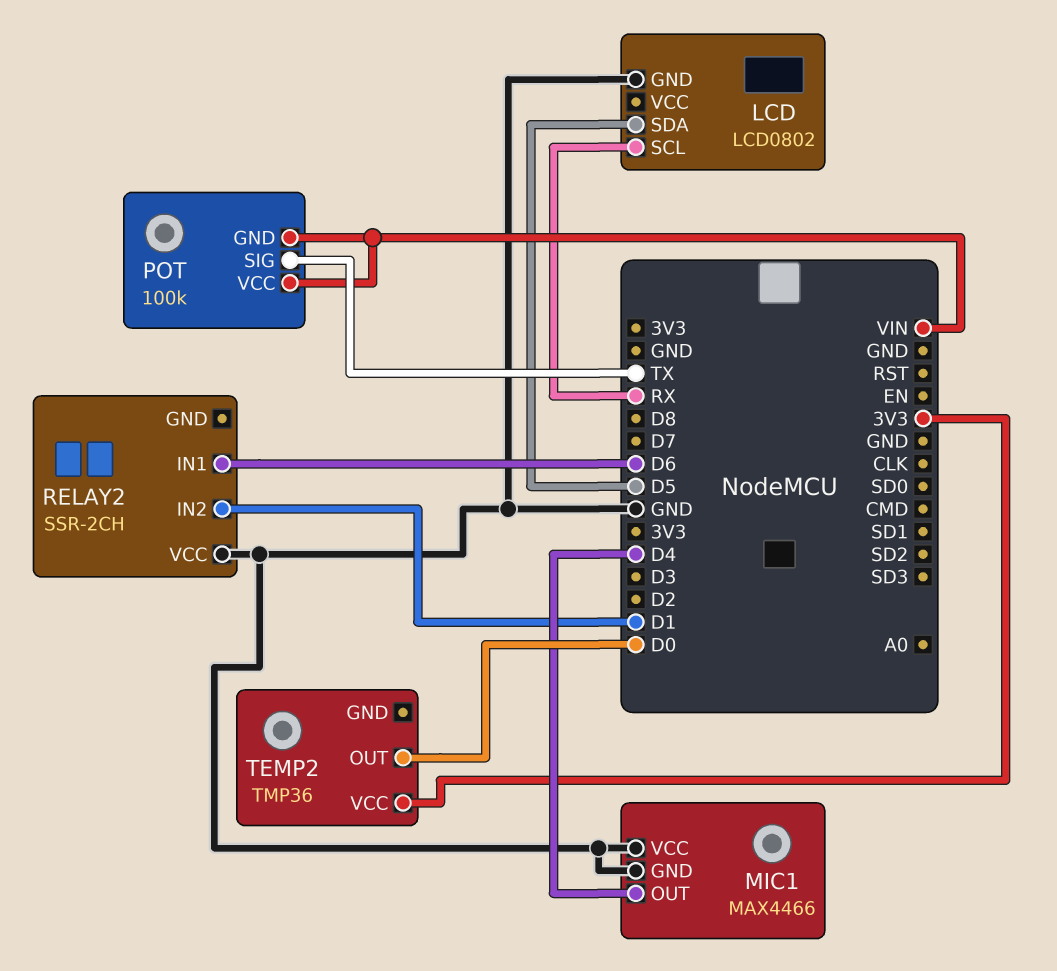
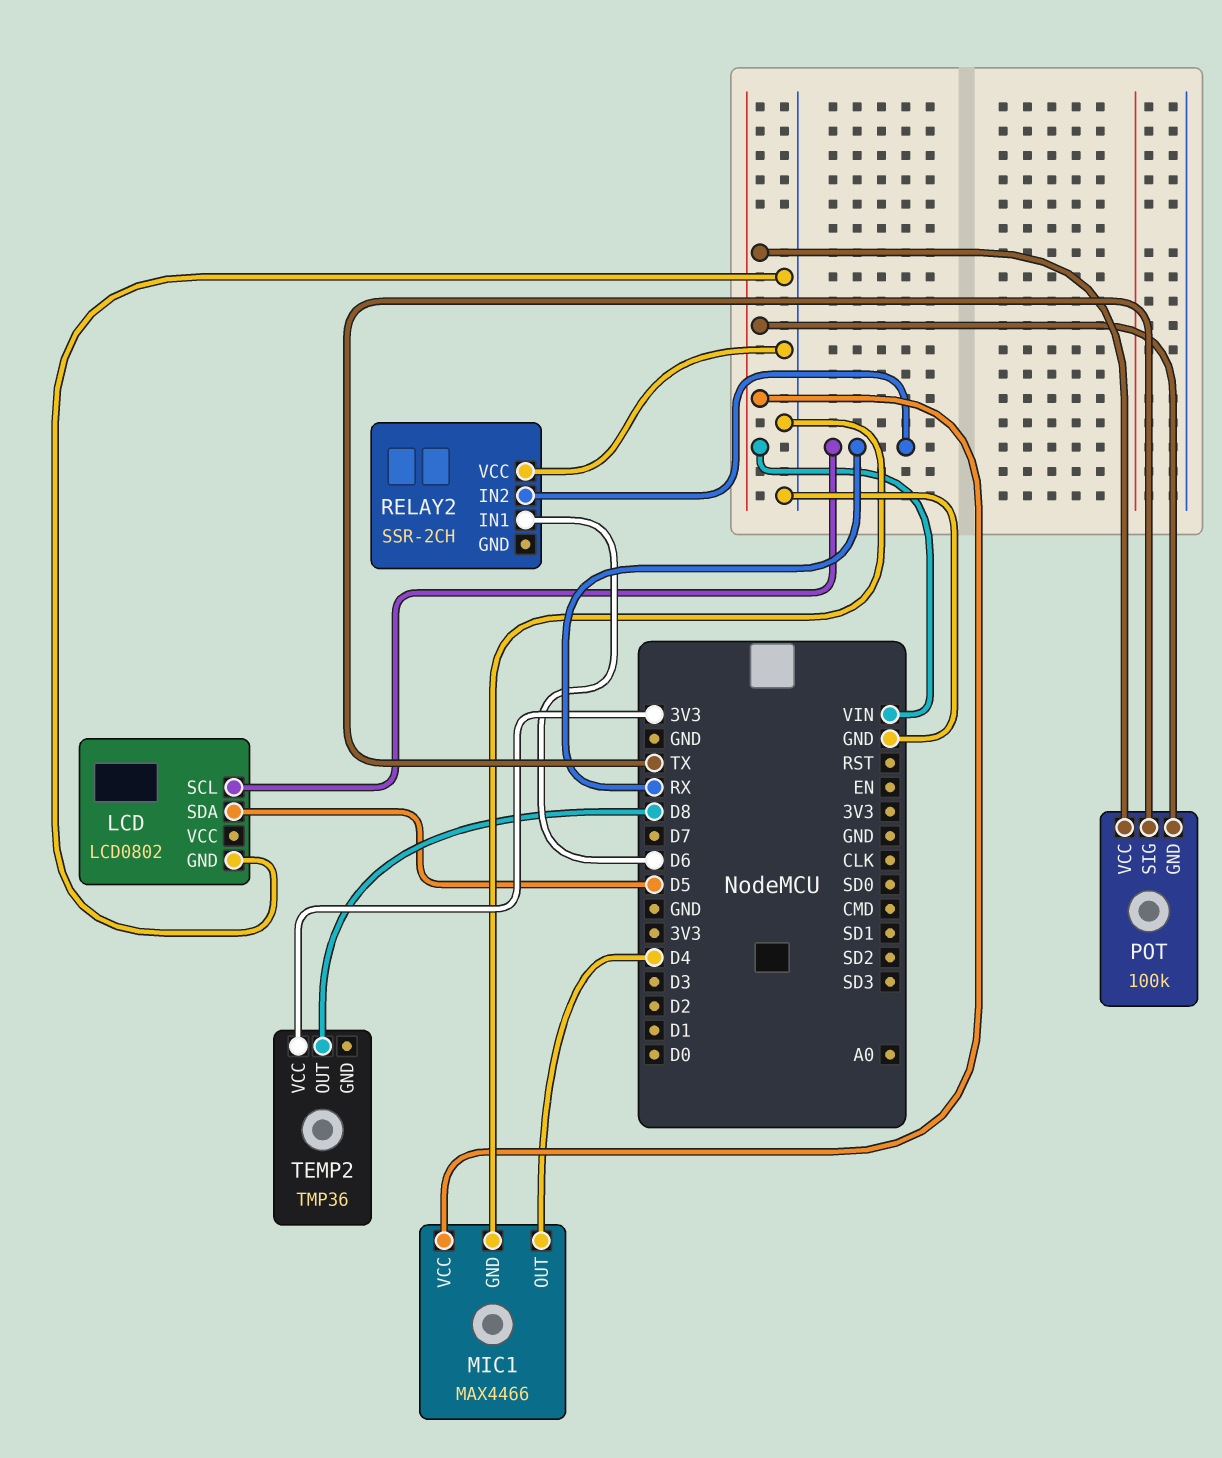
MIC1 pin VCC: GND -> VIN
RELAY2 pin IN2: D1 -> RX
TEMP2 pin OUT: D0 -> D8

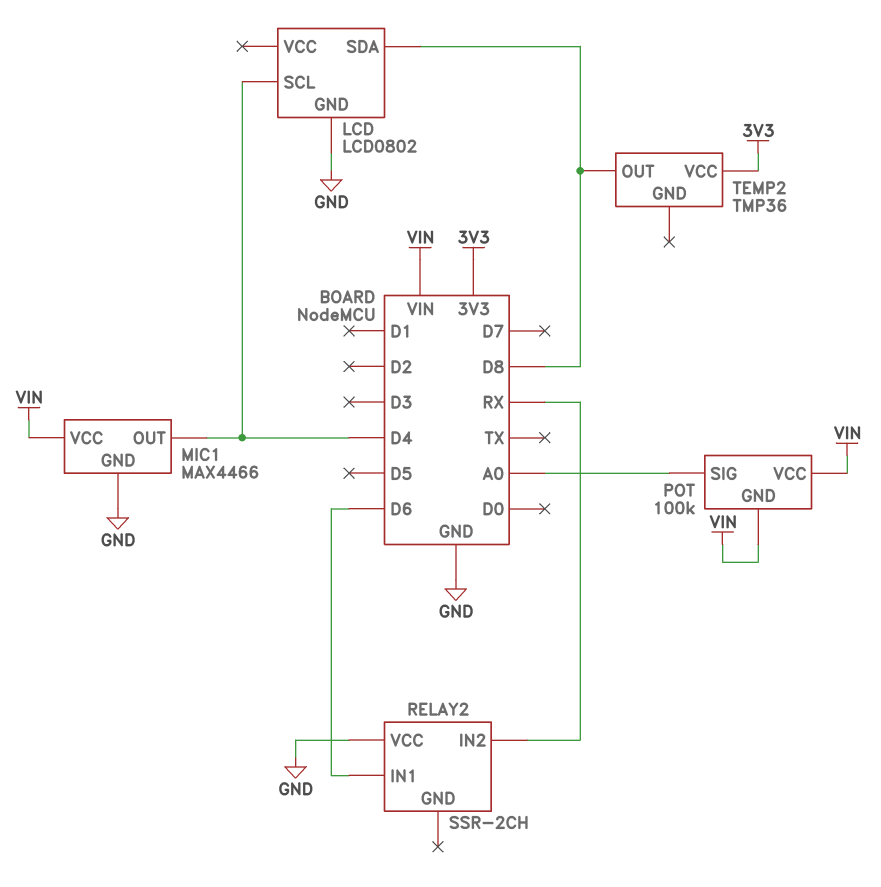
LCD pin SCL: RX -> D4
LCD pin SDA: D5 -> D8
POT pin SIG: TX -> A0

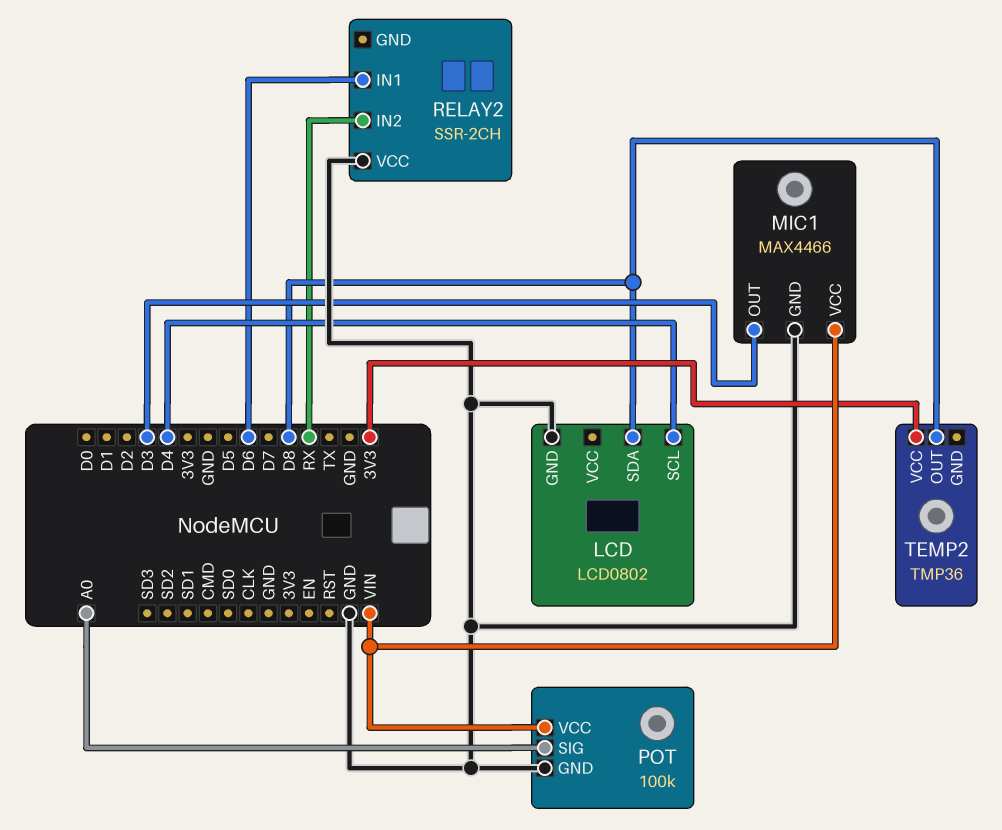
MIC1 pin OUT: D4 -> D3
POT pin GND: VIN -> GND

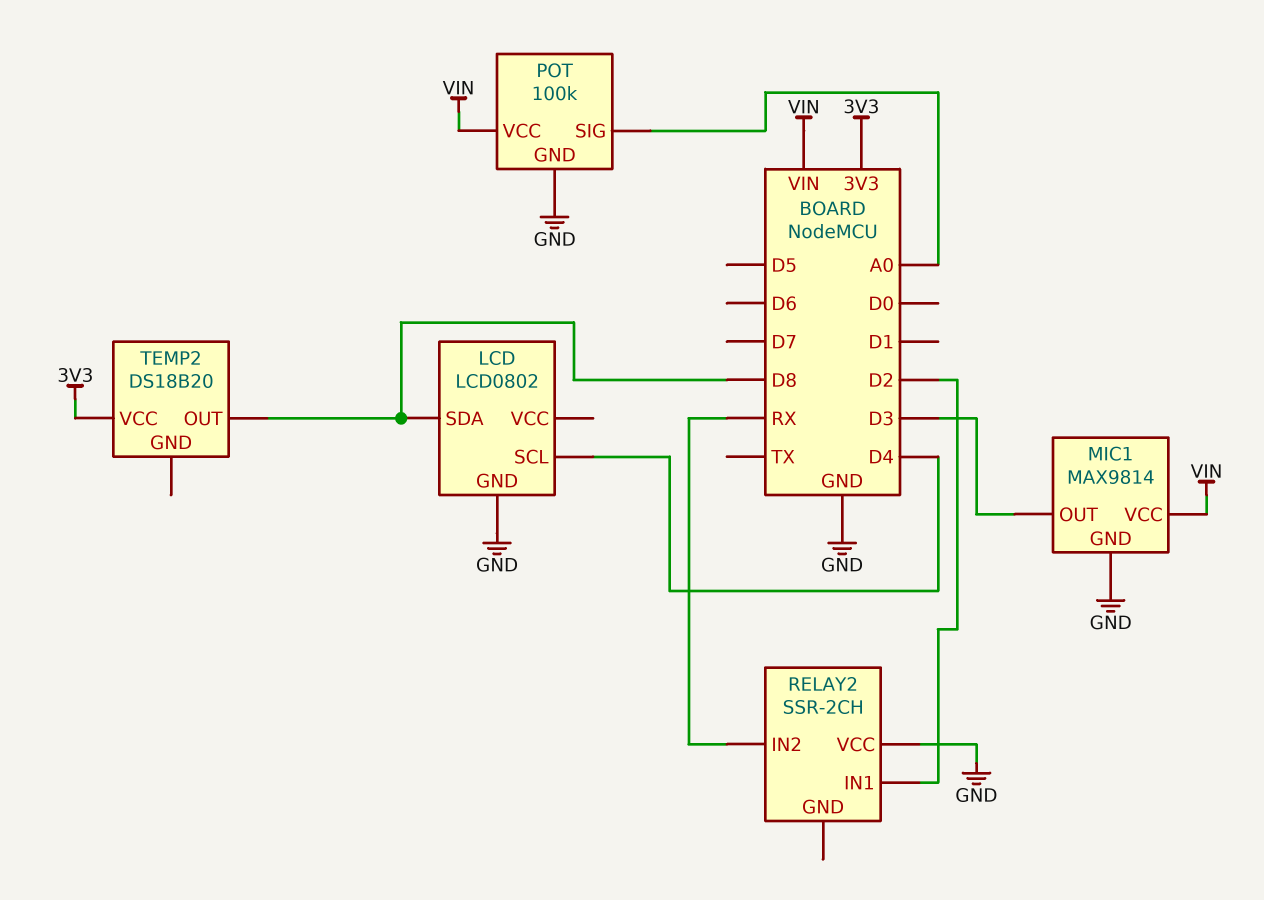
MIC1: MAX4466 -> MAX9814
RELAY2 pin IN1: D6 -> D2
TEMP2: TMP36 -> DS18B20

